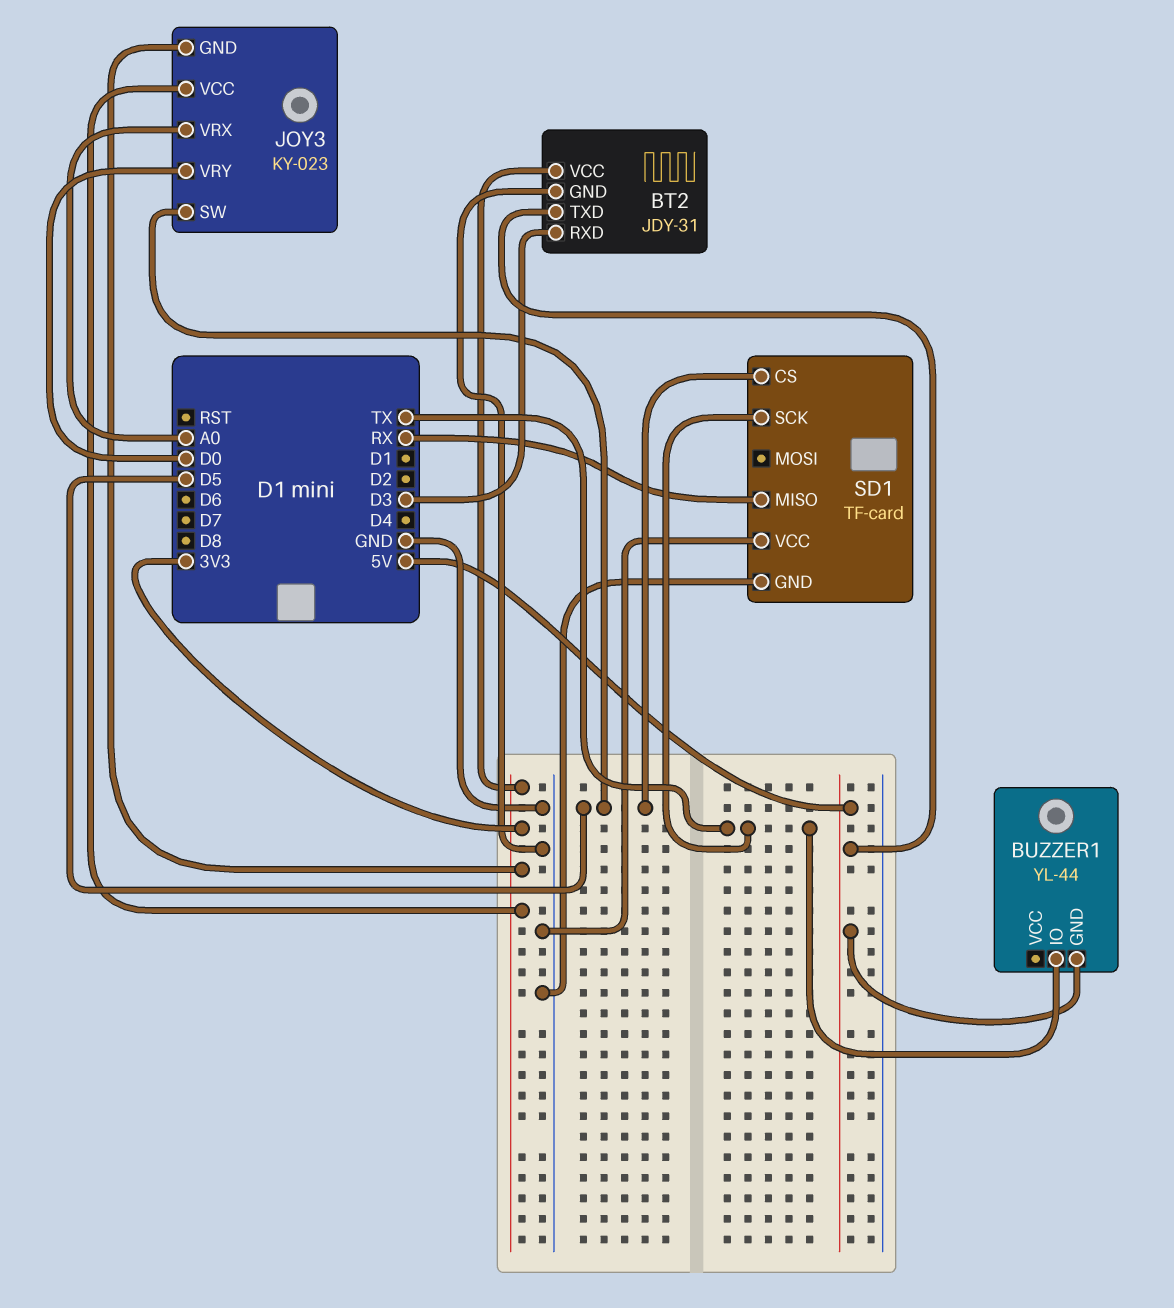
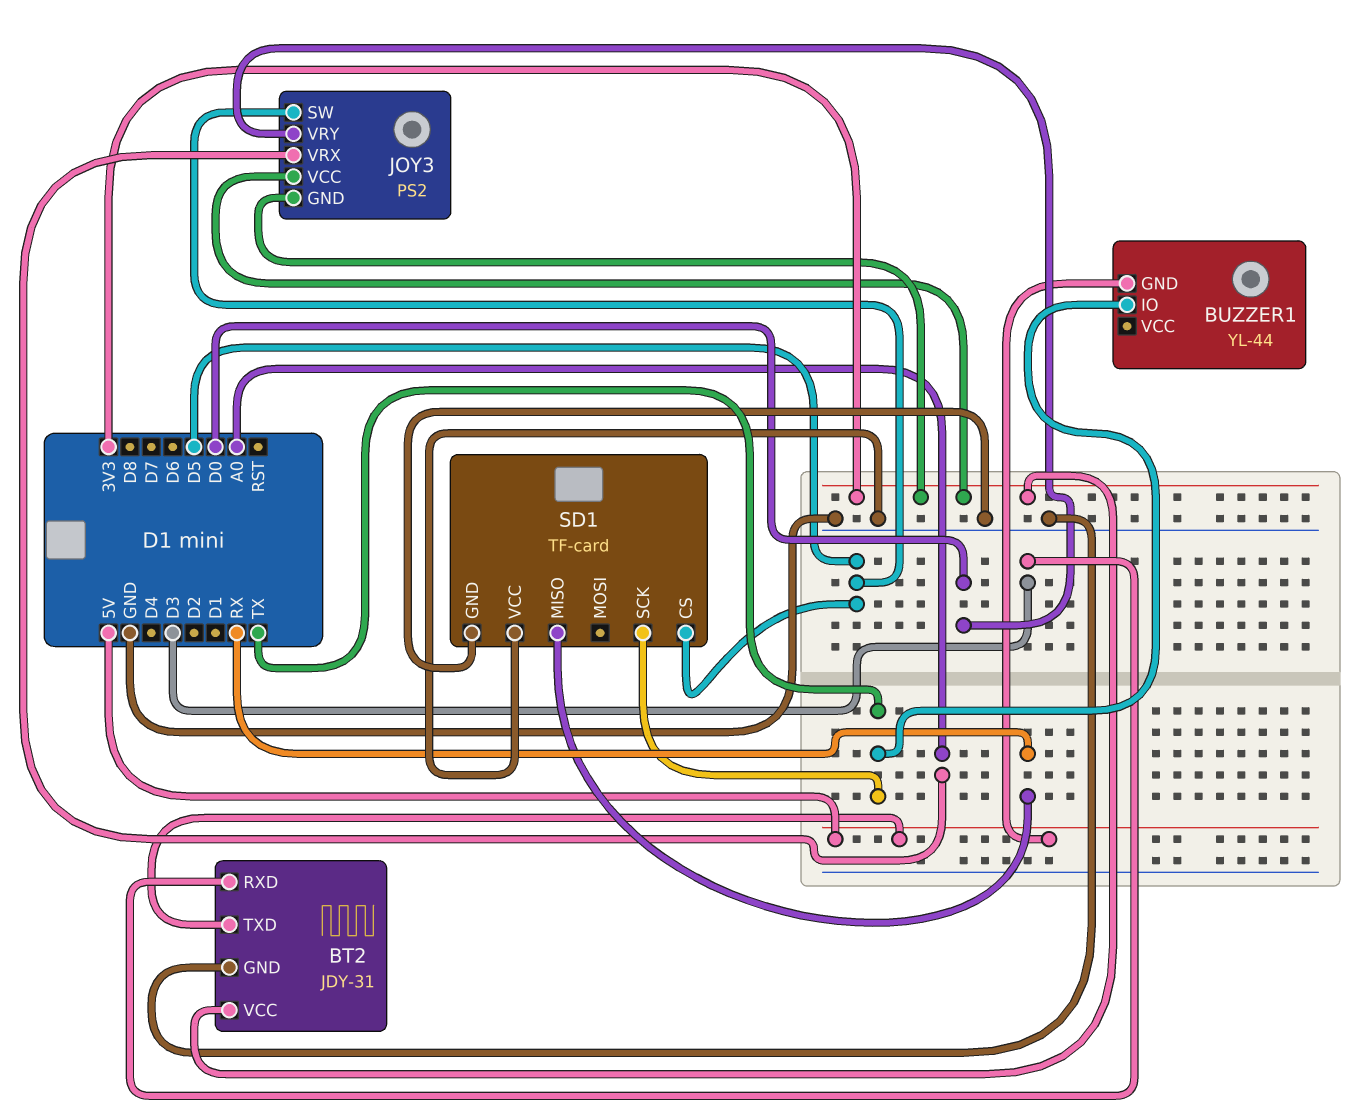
JOY3: KY-023 -> PS2

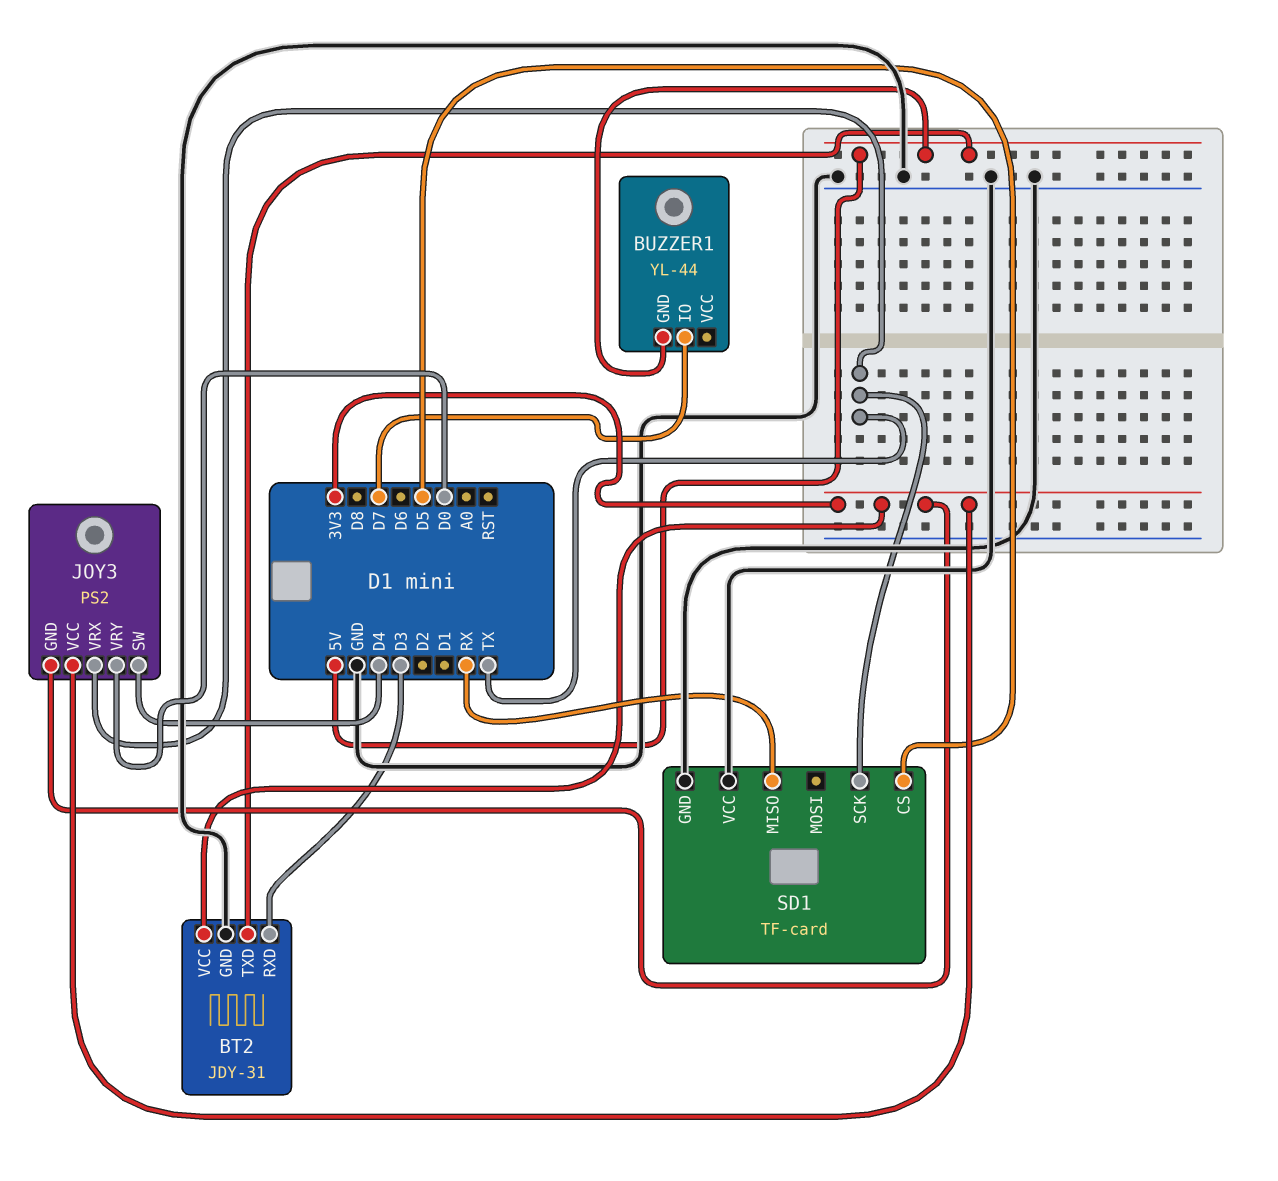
BUZZER1 pin IO: TX -> D7
JOY3 pin SW: D5 -> D4
JOY3 pin VRX: A0 -> TX

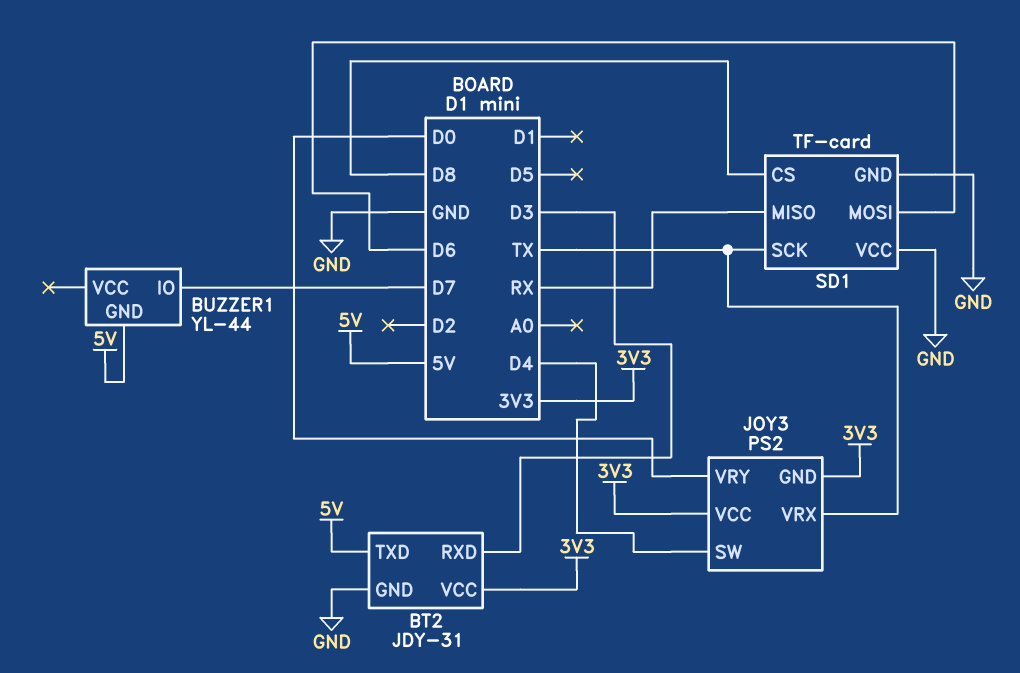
SD1 pin CS: D5 -> D8
SD1 pin MOSI: none -> D6

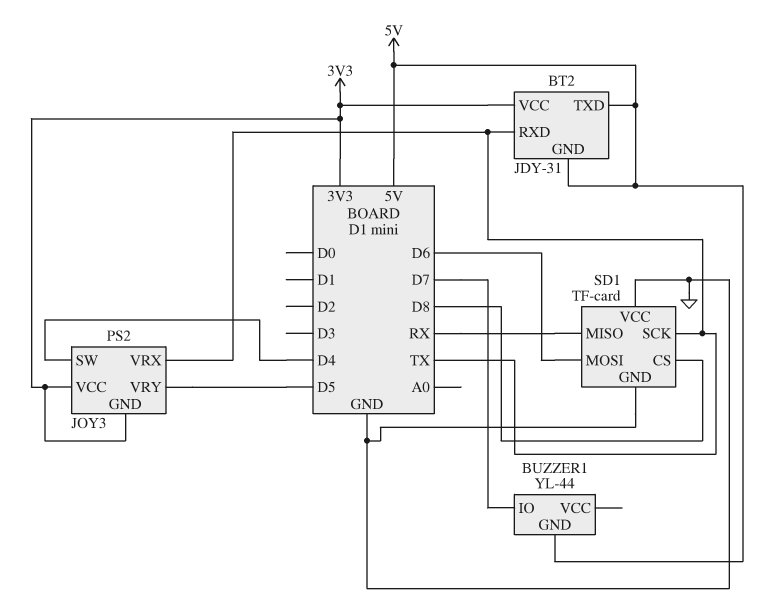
BT2 pin GND: GND -> 5V
BT2 pin RXD: D3 -> TX
JOY3 pin VRY: D0 -> D5

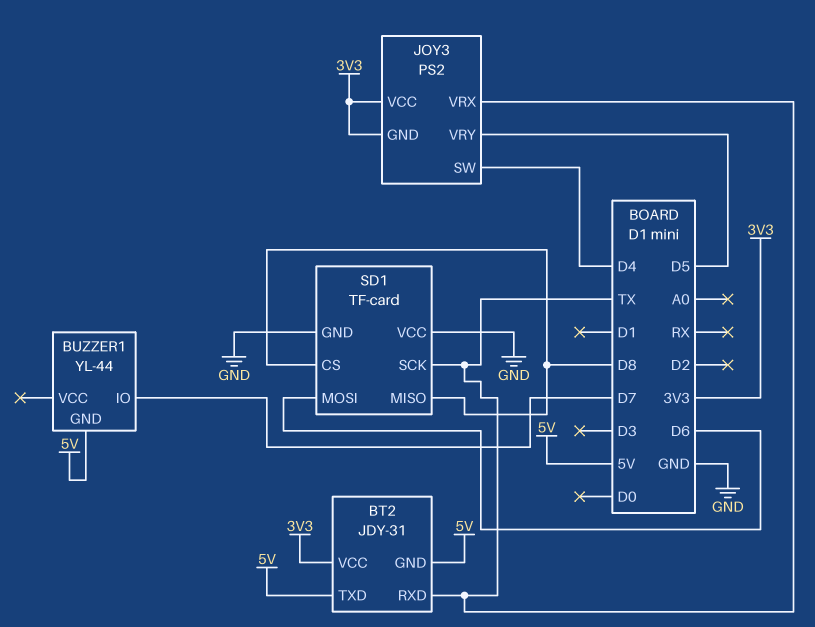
SD1 pin MISO: RX -> D8

